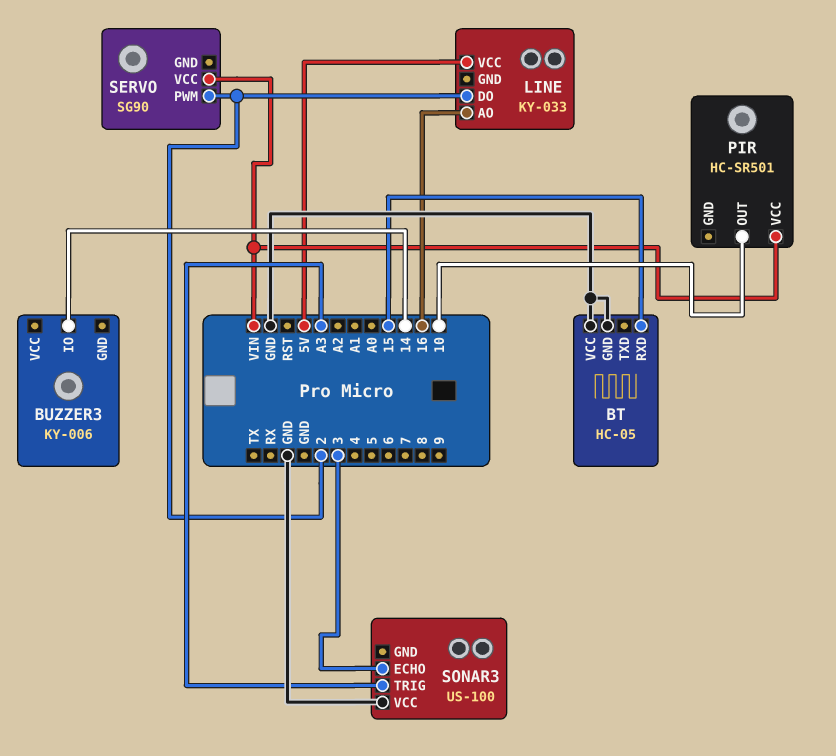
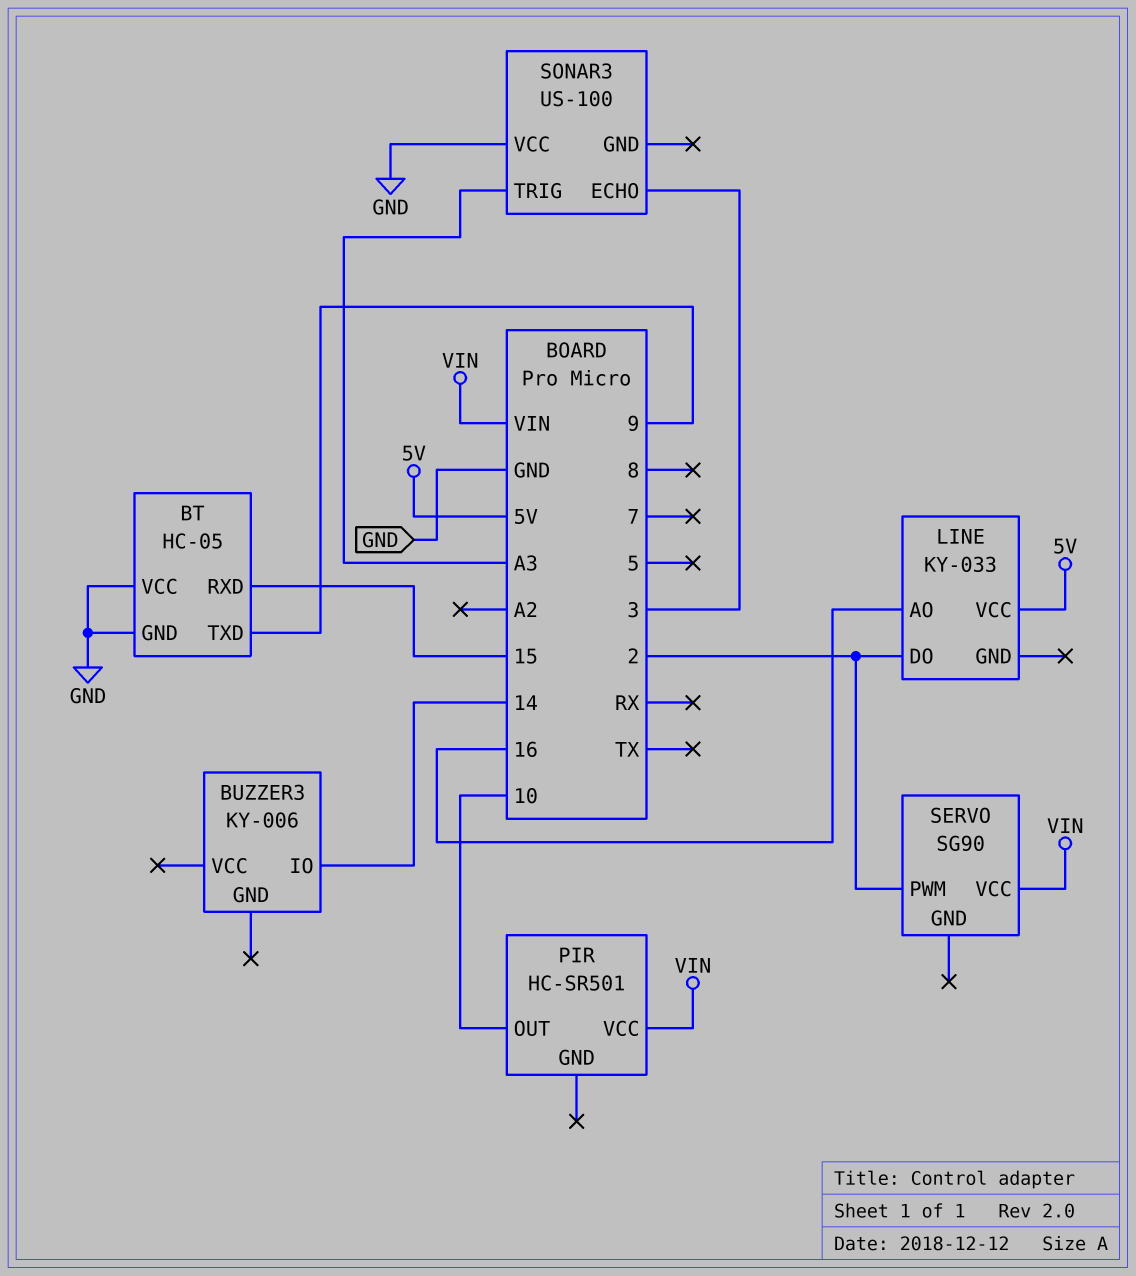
BT pin TXD: none -> 9

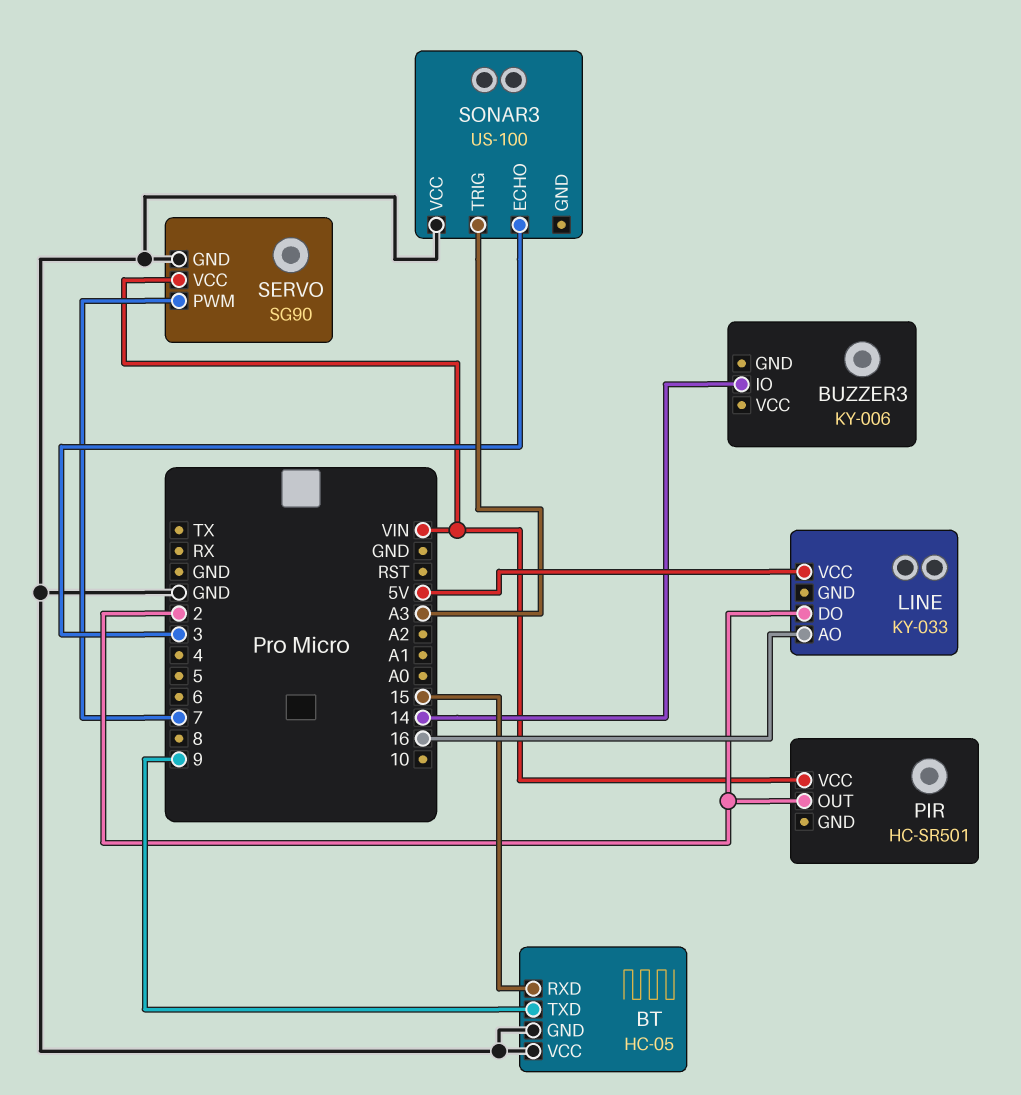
PIR pin OUT: 10 -> 2
SERVO pin GND: none -> GND
SERVO pin PWM: 2 -> 7

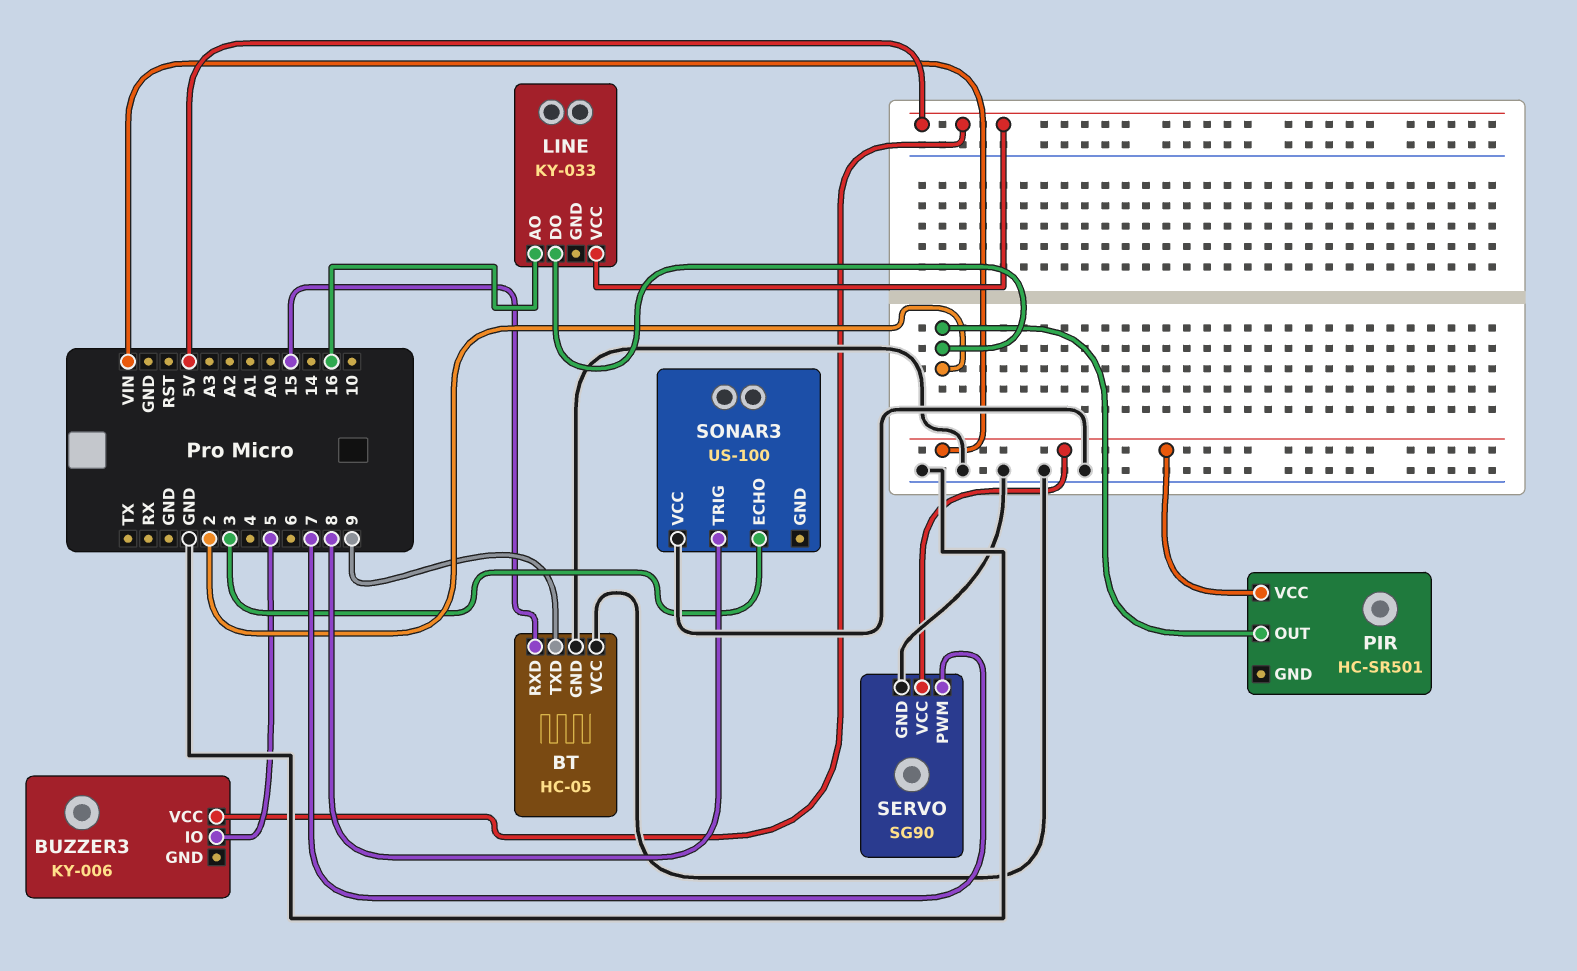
BUZZER3 pin IO: 14 -> 5
BUZZER3 pin VCC: none -> 5V
SONAR3 pin TRIG: A3 -> 8

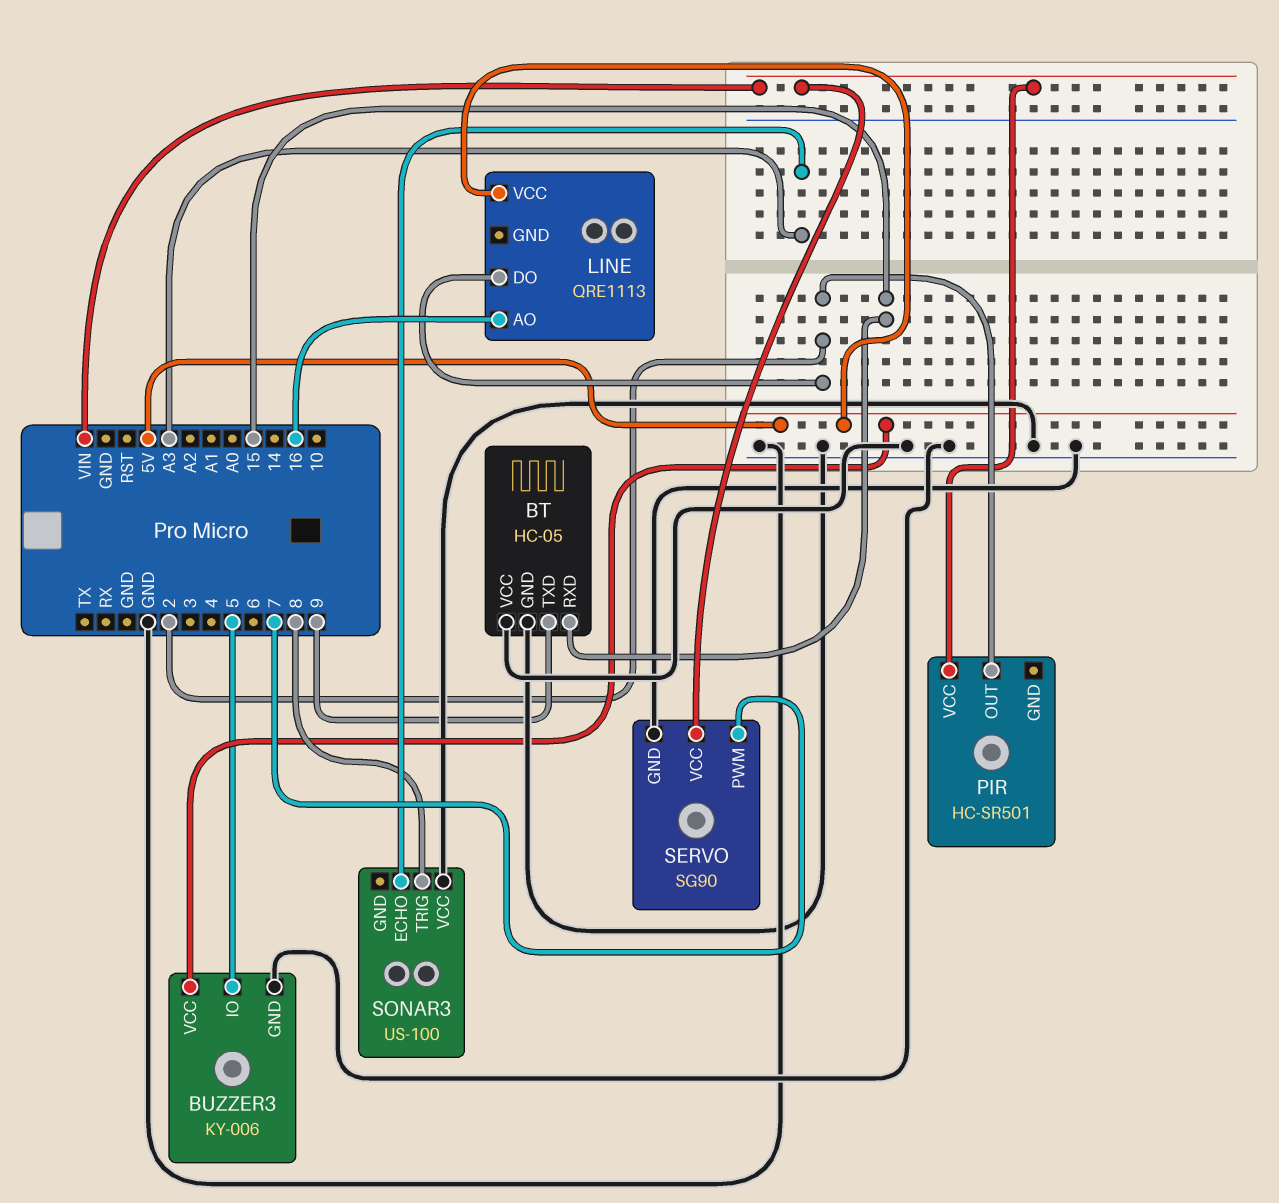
BUZZER3 pin GND: none -> GND
LINE: KY-033 -> QRE1113
SONAR3 pin ECHO: 3 -> A3

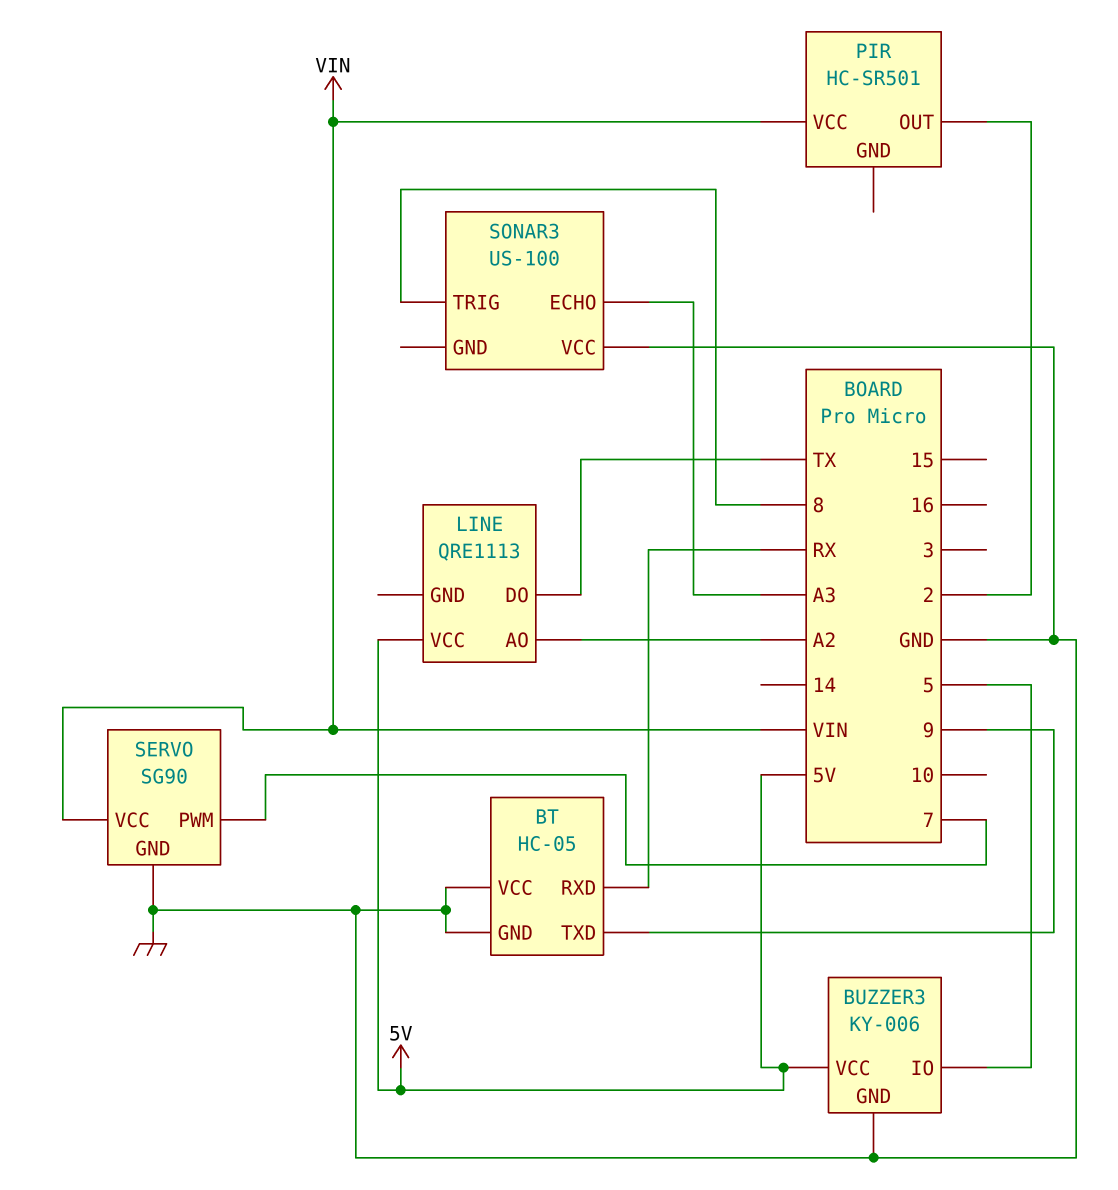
BT pin RXD: 15 -> RX
LINE pin AO: 16 -> A2
LINE pin DO: 2 -> TX

